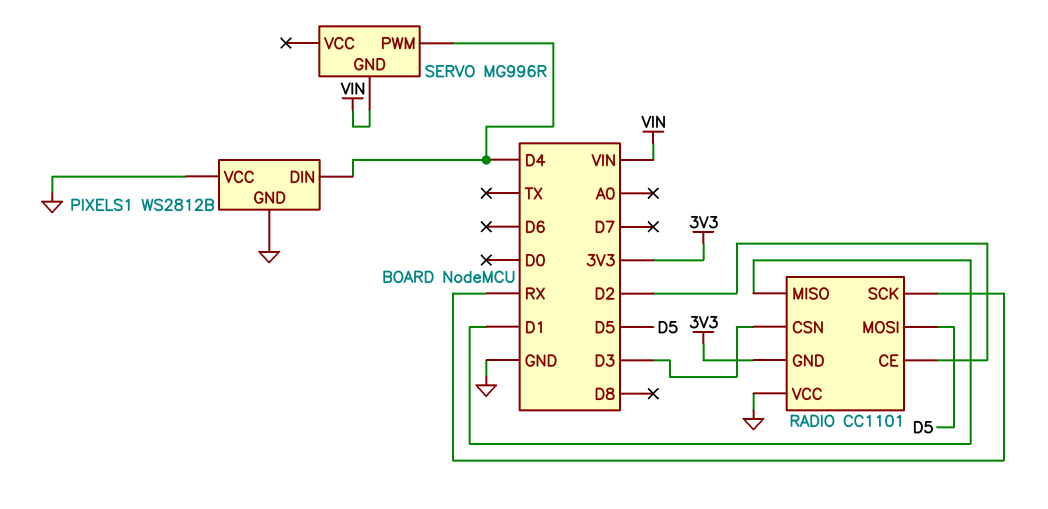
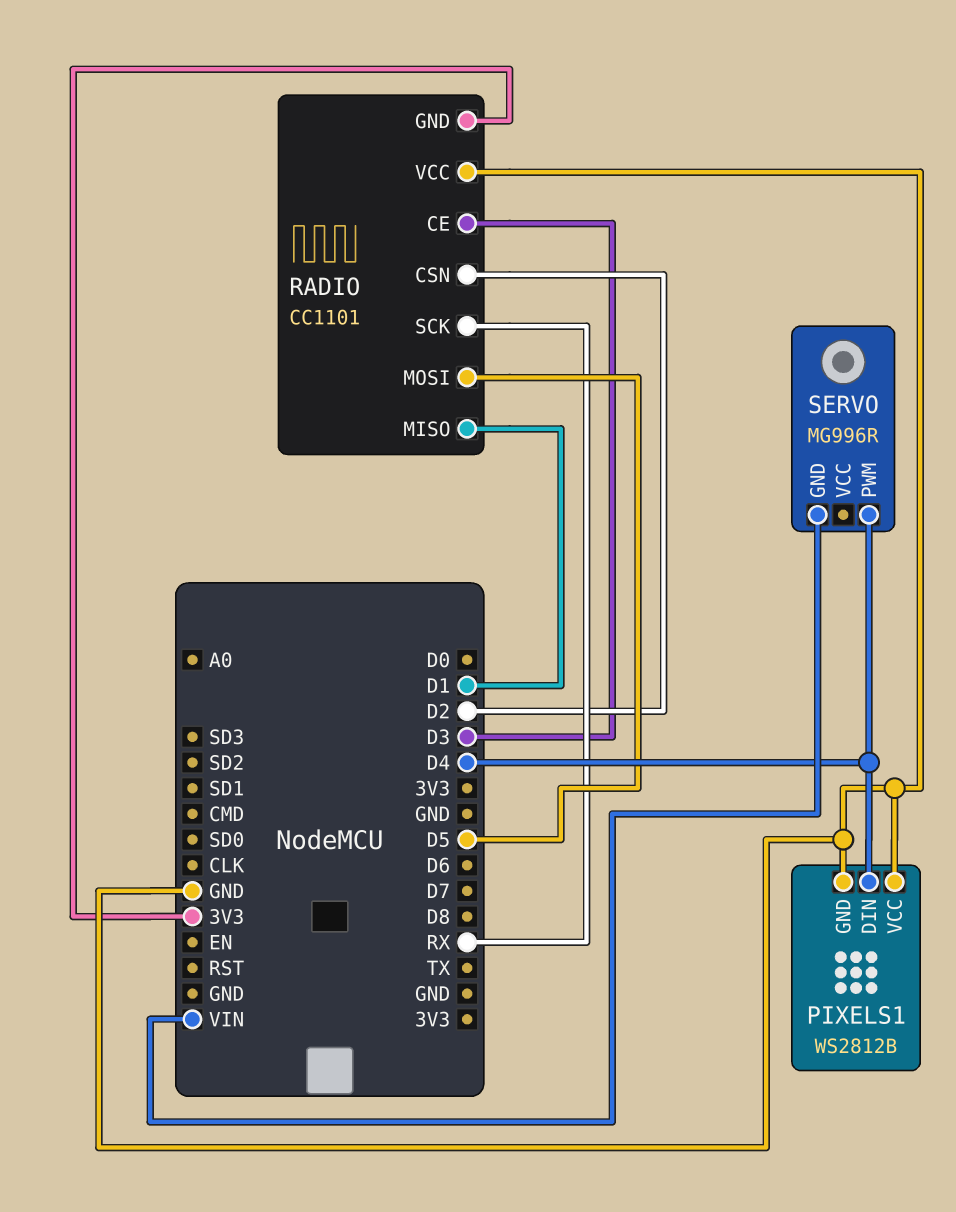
RADIO pin CE: D2 -> D3
RADIO pin CSN: D3 -> D2

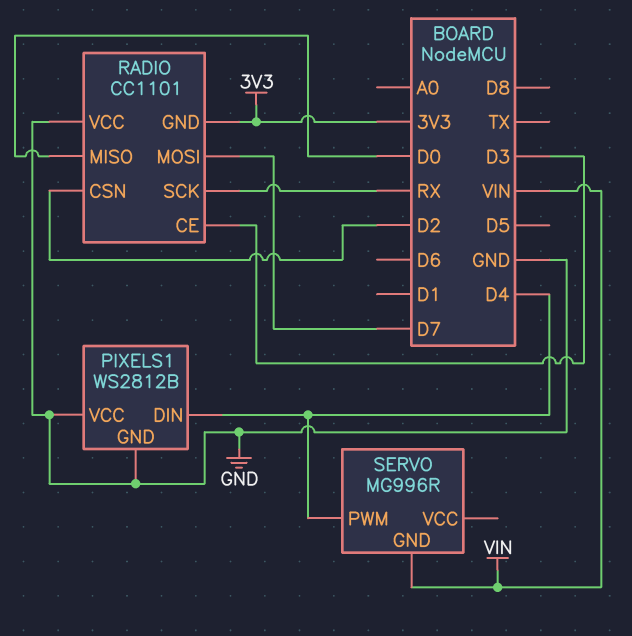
RADIO pin MISO: D1 -> D0
RADIO pin MOSI: D5 -> D7

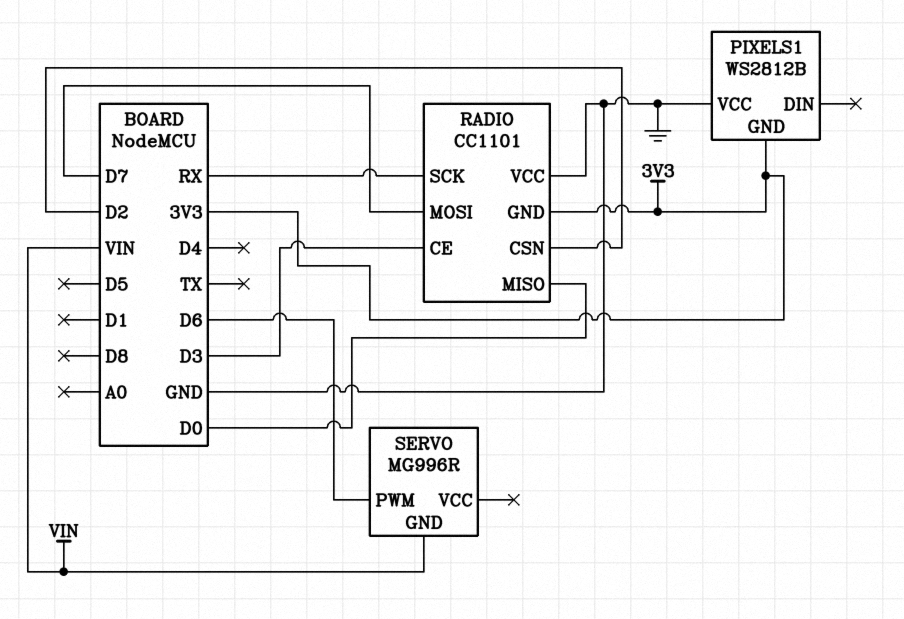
PIXELS1 pin DIN: D4 -> none
PIXELS1 pin GND: GND -> 3V3
SERVO pin PWM: D4 -> D6

